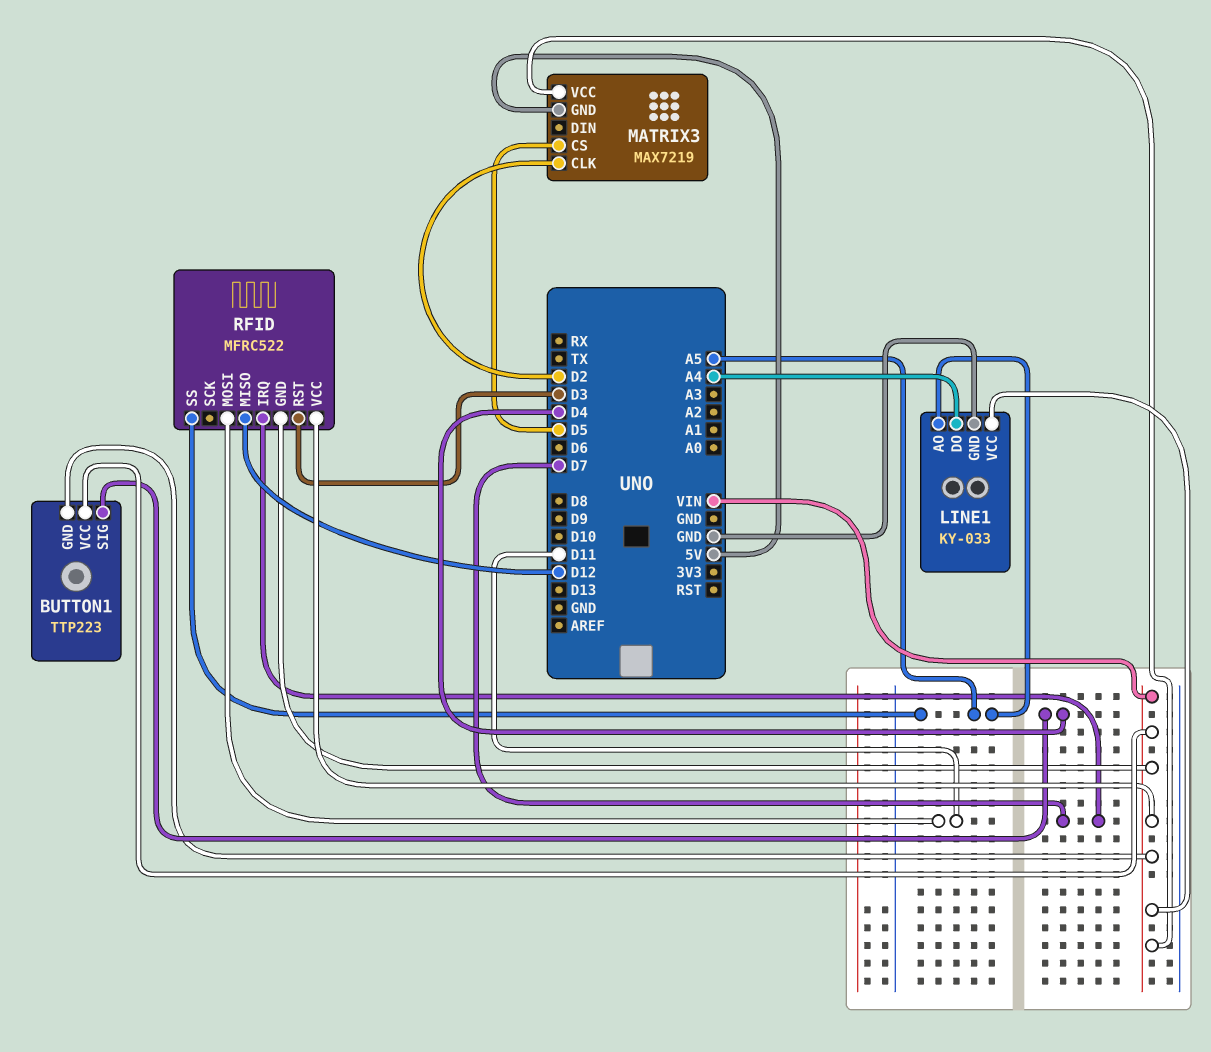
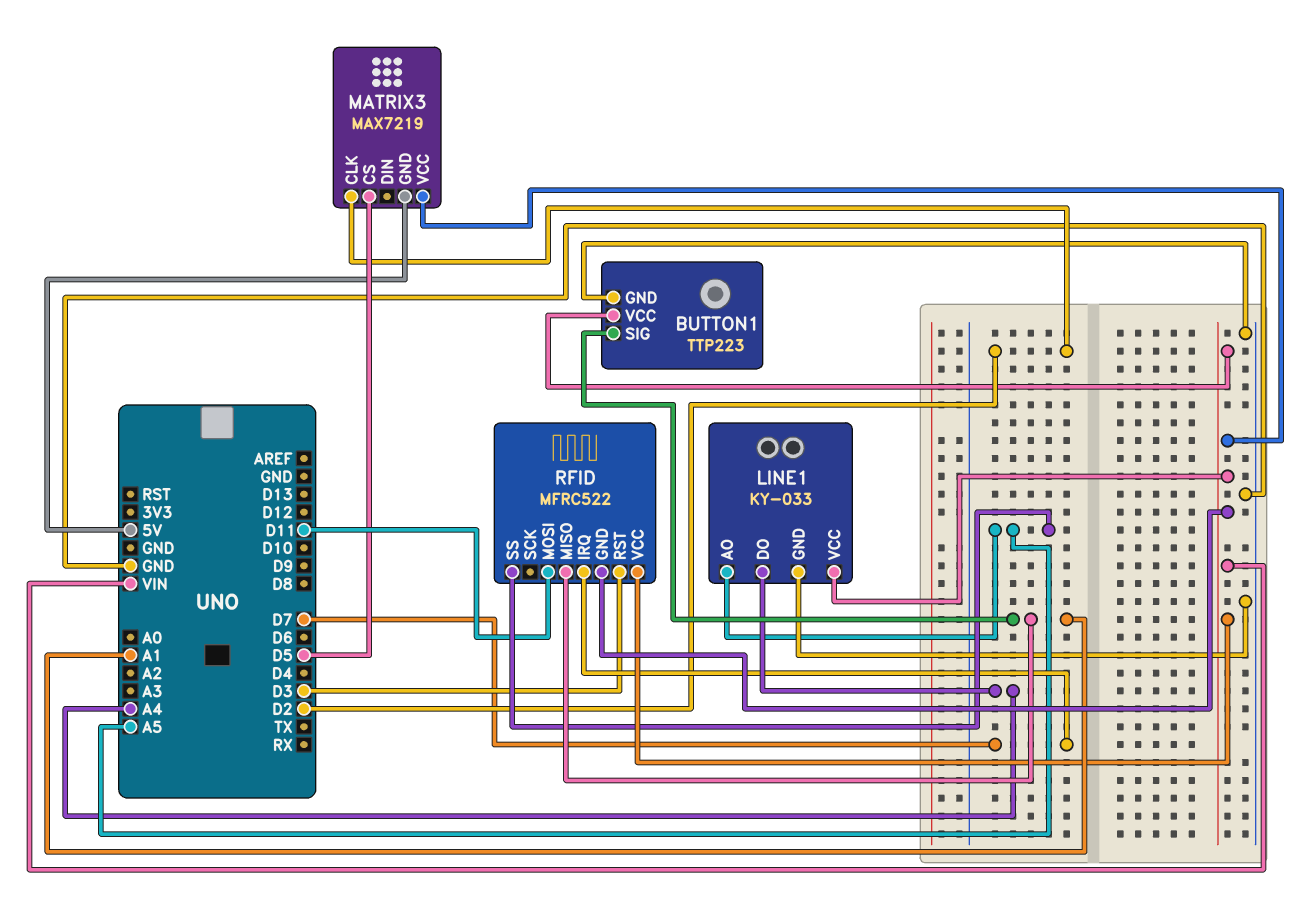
BUTTON1 pin GND: VIN -> GND
BUTTON1 pin SIG: D4 -> A1
RFID pin MISO: D12 -> A1

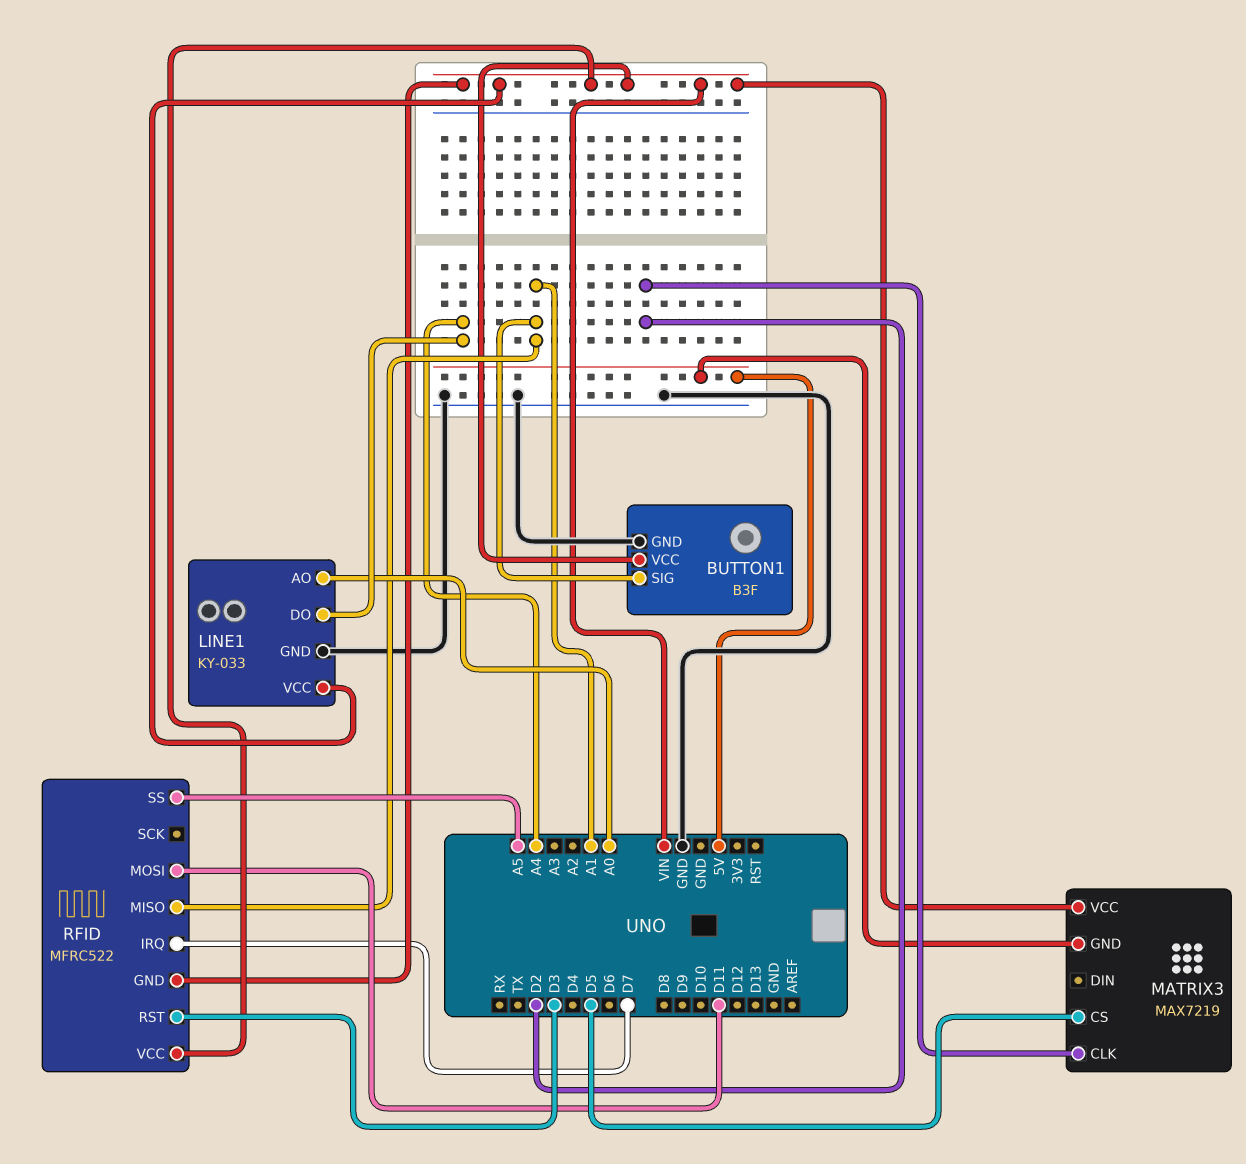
BUTTON1: TTP223 -> B3F
LINE1 pin AO: A5 -> A0

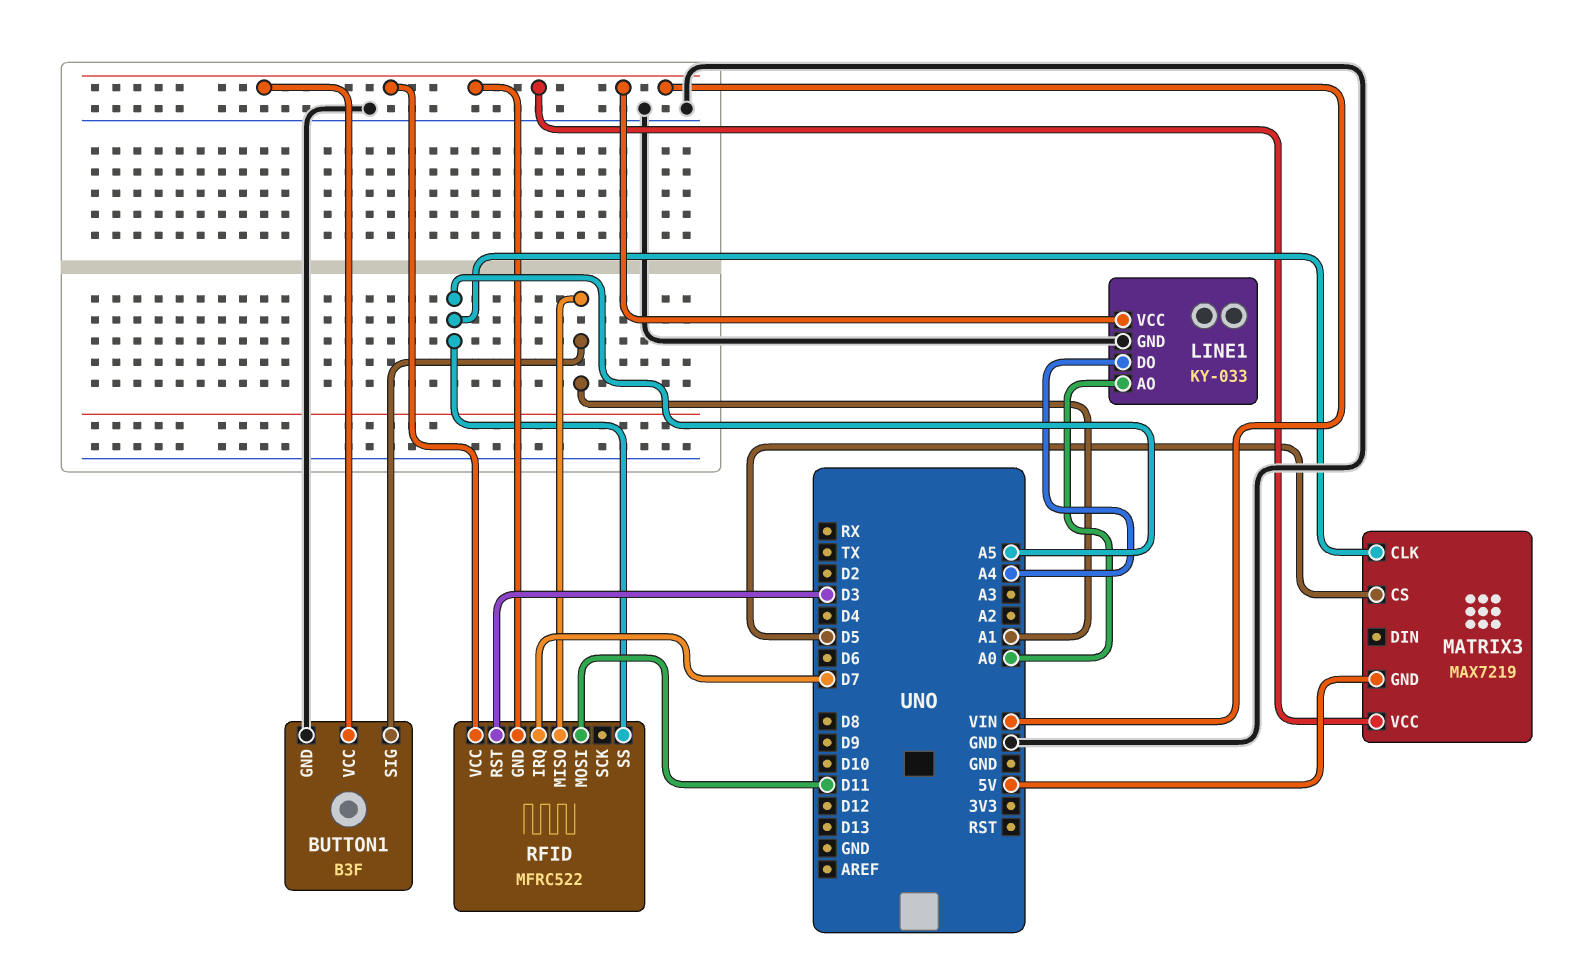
MATRIX3 pin CLK: D2 -> A5

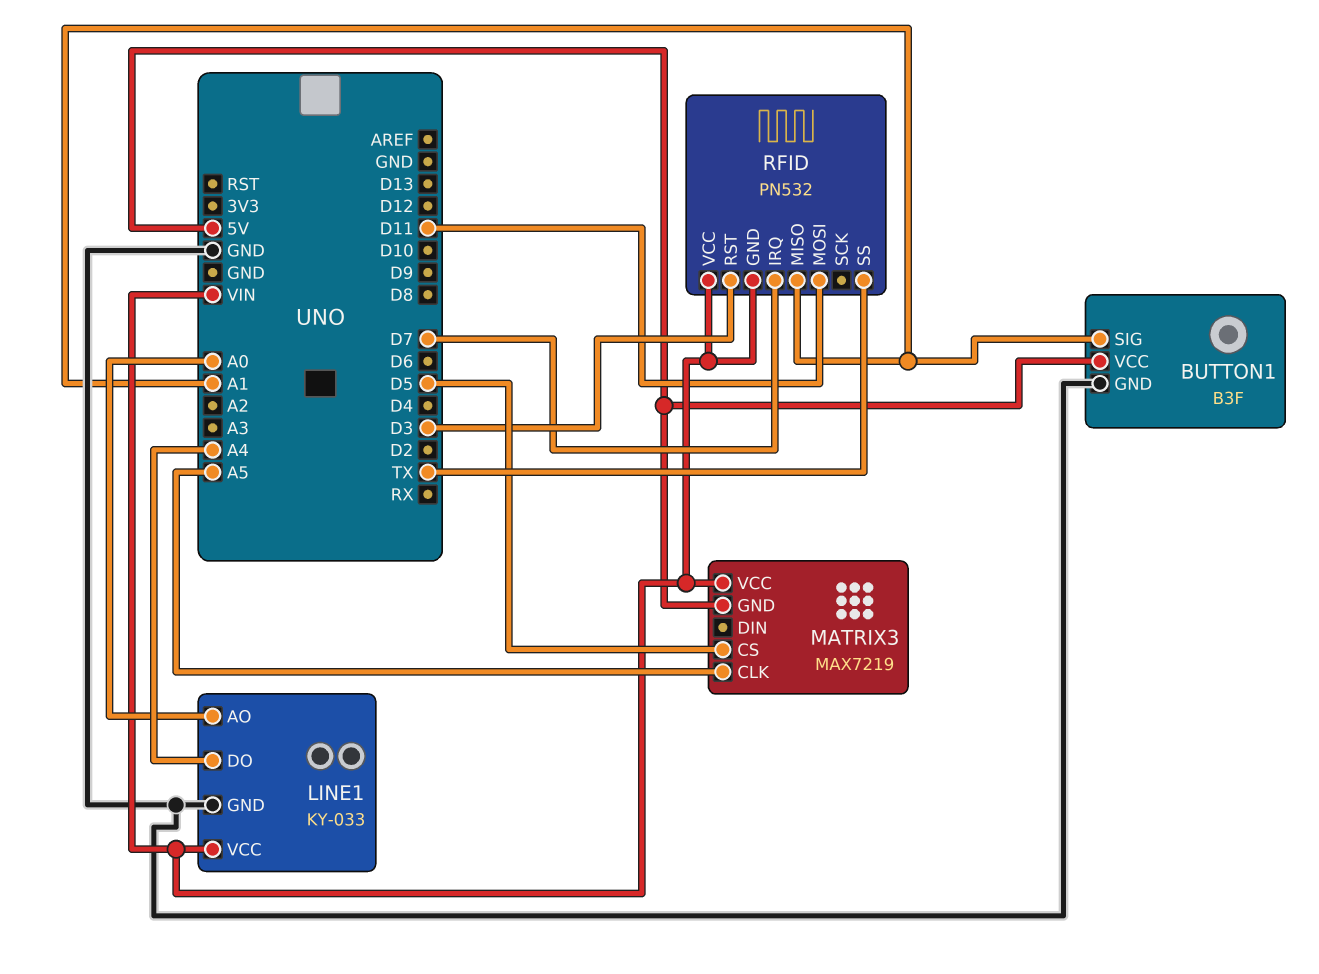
BUTTON1 pin VCC: VIN -> 5V
RFID: MFRC522 -> PN532
RFID pin SS: A5 -> TX

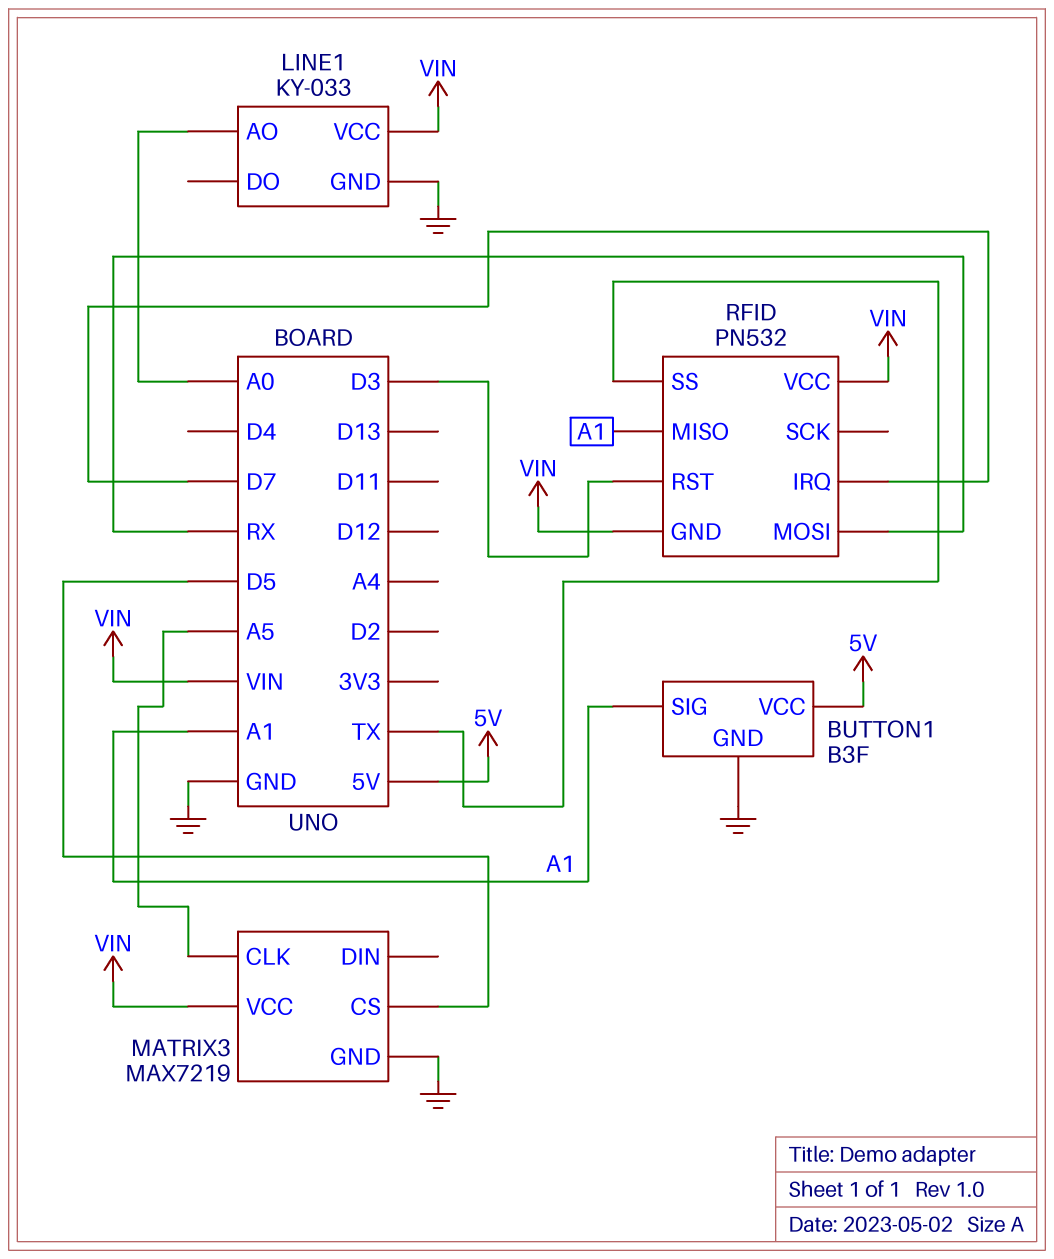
LINE1 pin DO: A4 -> none
MATRIX3 pin GND: 5V -> GND
RFID pin MOSI: D11 -> RX

